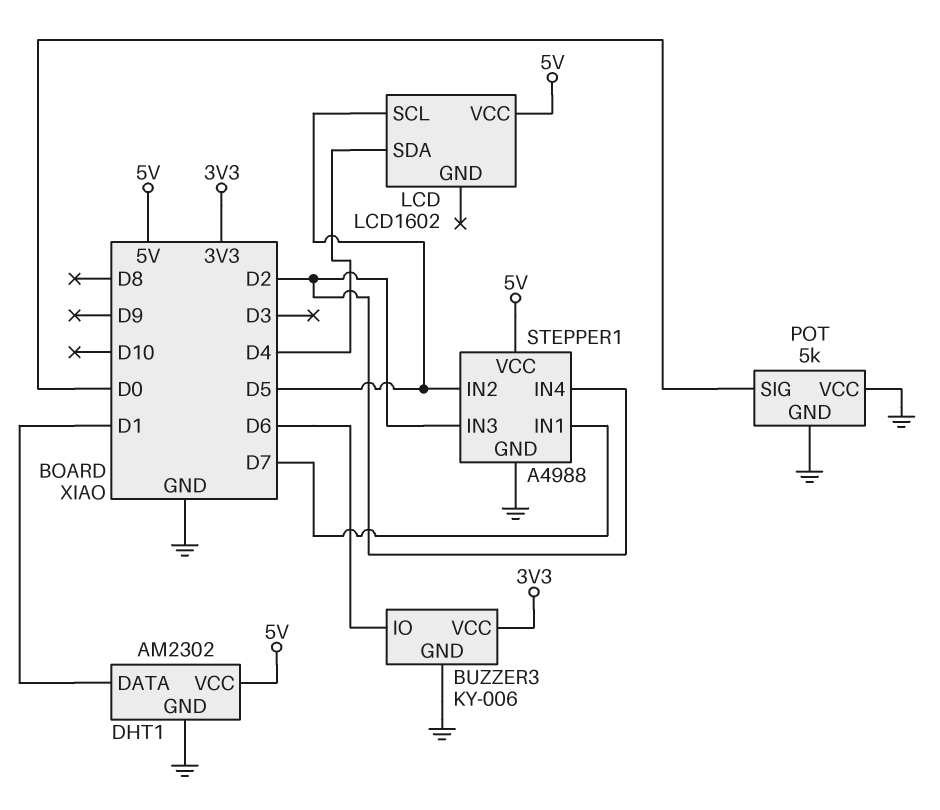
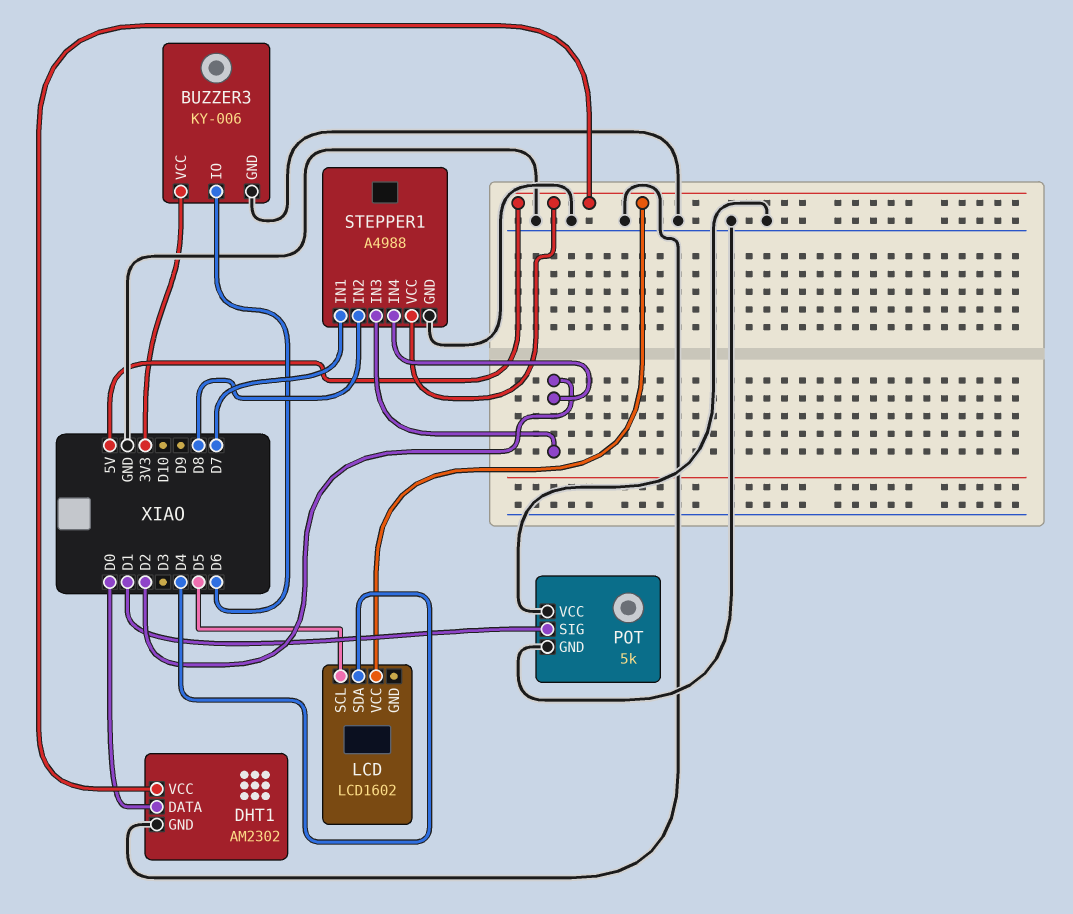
DHT1 pin DATA: D1 -> D0
POT pin SIG: D0 -> D1
STEPPER1 pin IN2: D5 -> D8

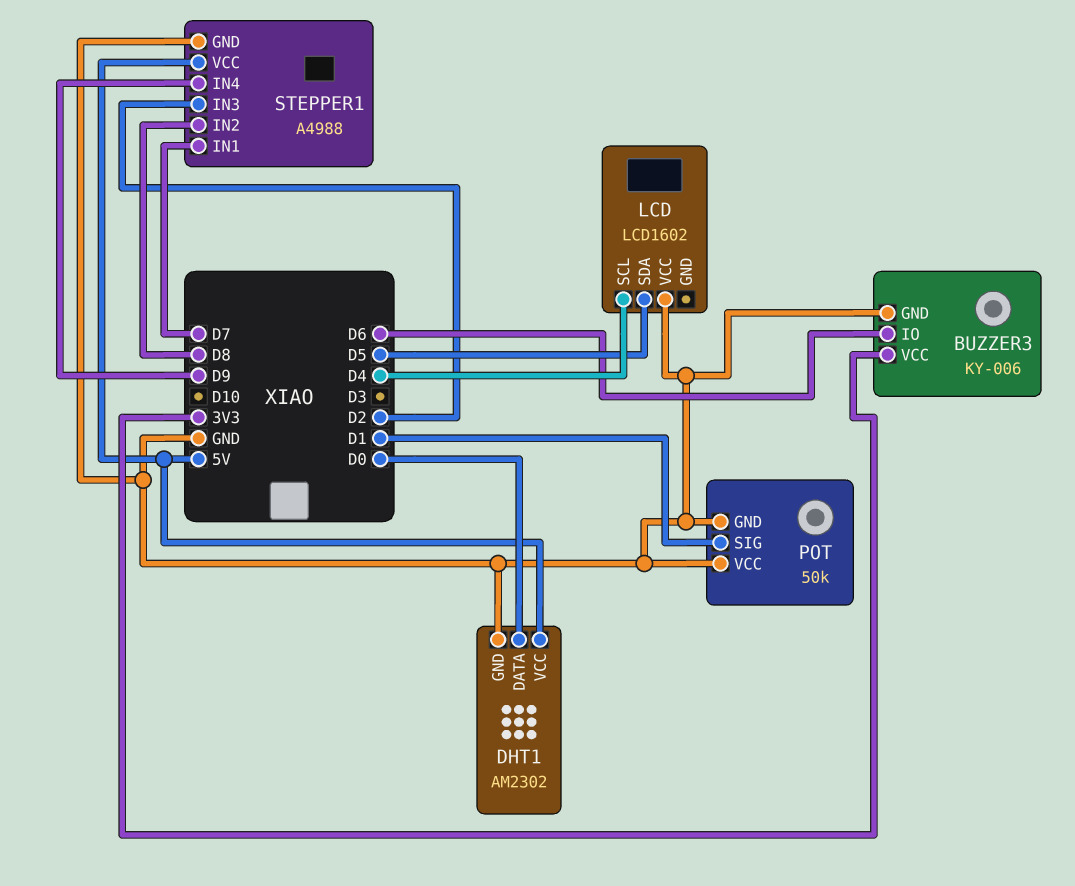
LCD pin SCL: D5 -> D4
LCD pin SDA: D4 -> D5
LCD pin VCC: 5V -> GND
POT: 5k -> 50k
STEPPER1 pin IN4: D2 -> D9

